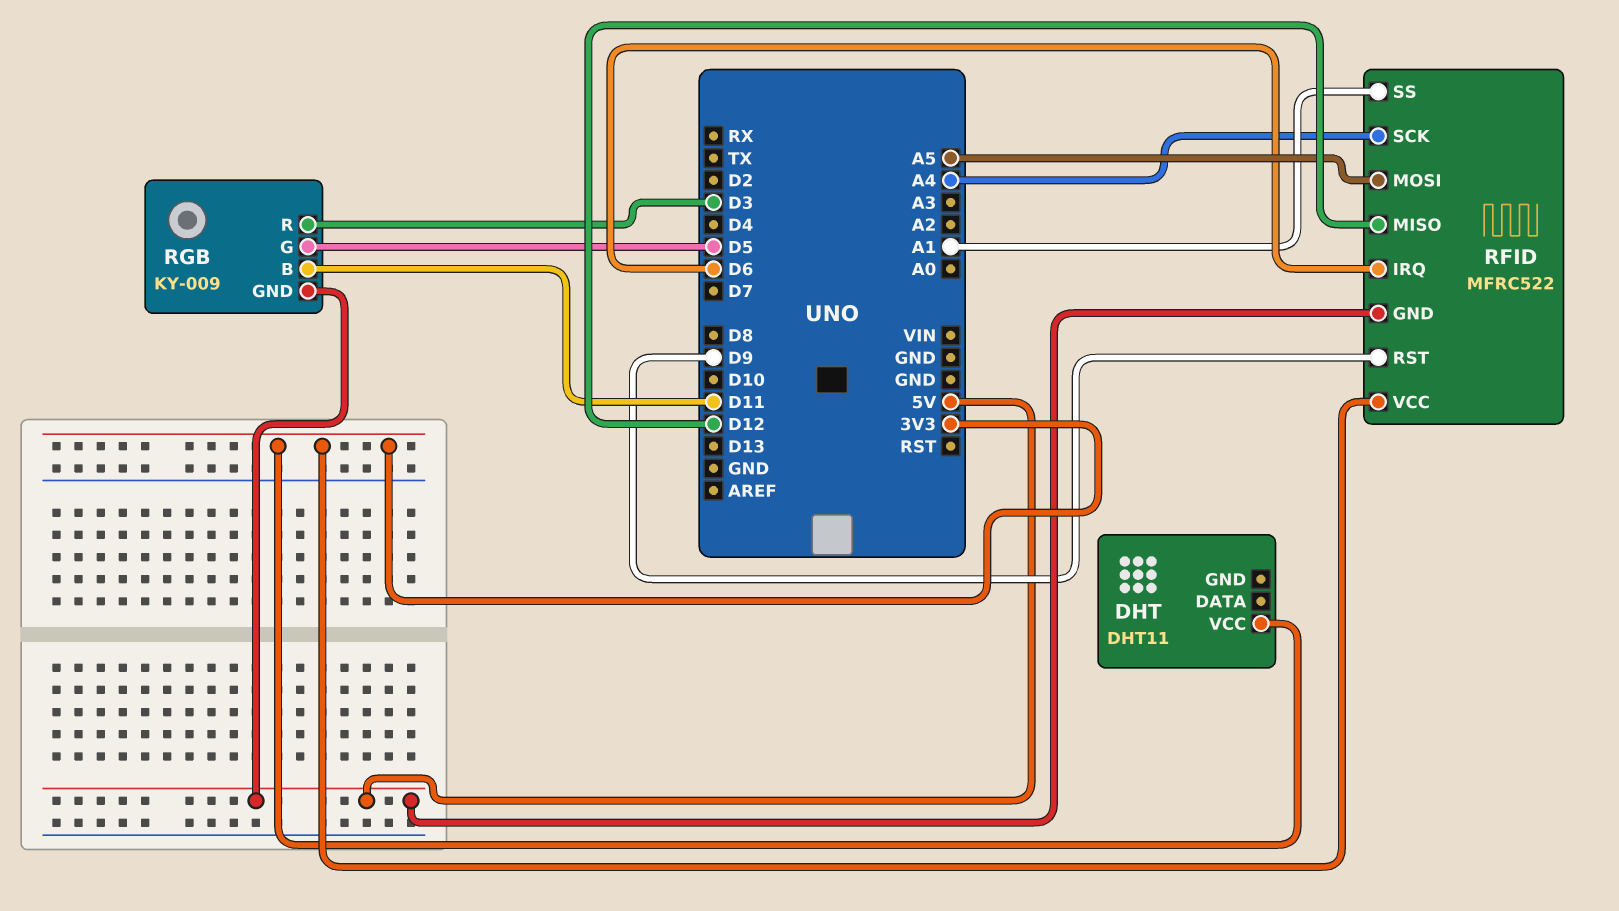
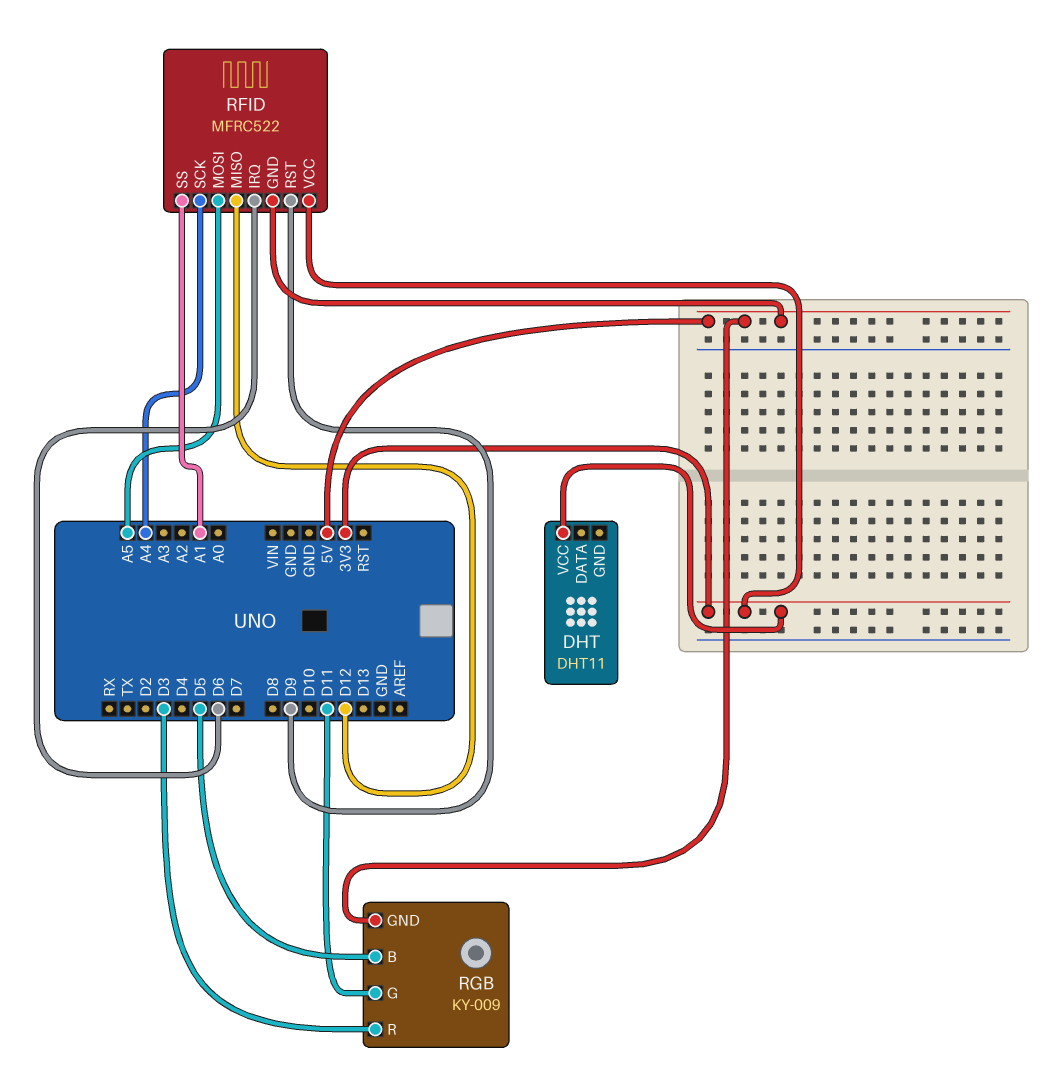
RGB pin B: D11 -> D5
RGB pin G: D5 -> D11

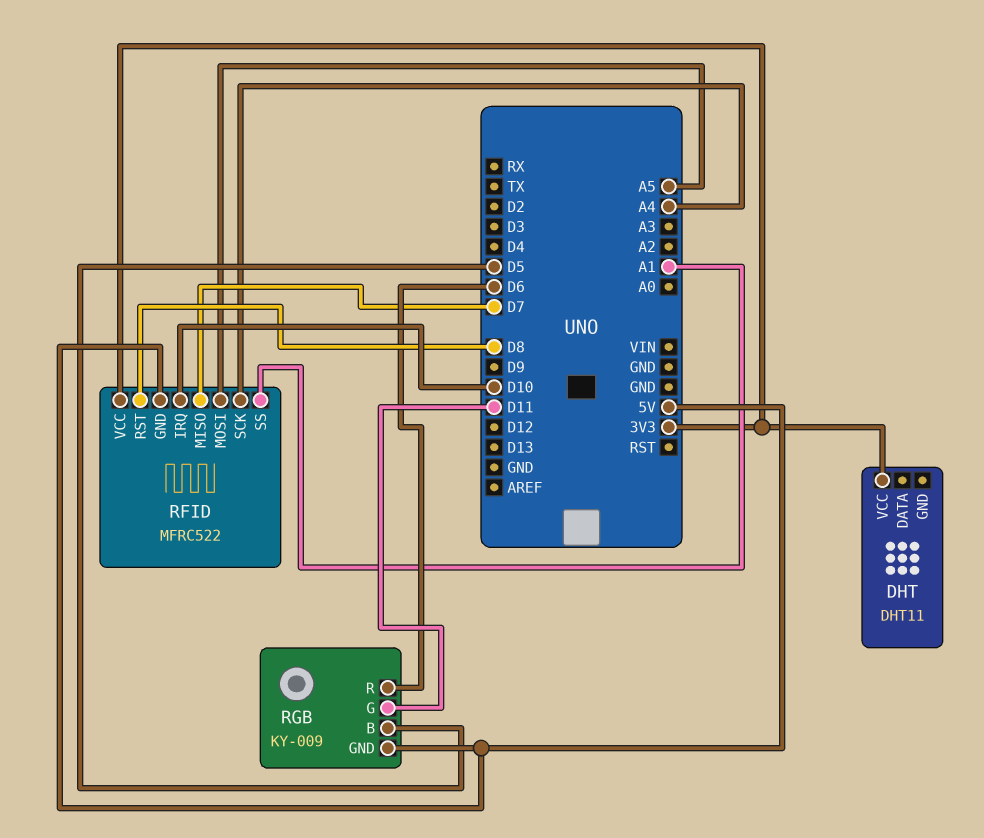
RFID pin IRQ: D6 -> D10
RFID pin MISO: D12 -> D7
RFID pin RST: D9 -> D8
RGB pin R: D3 -> D6

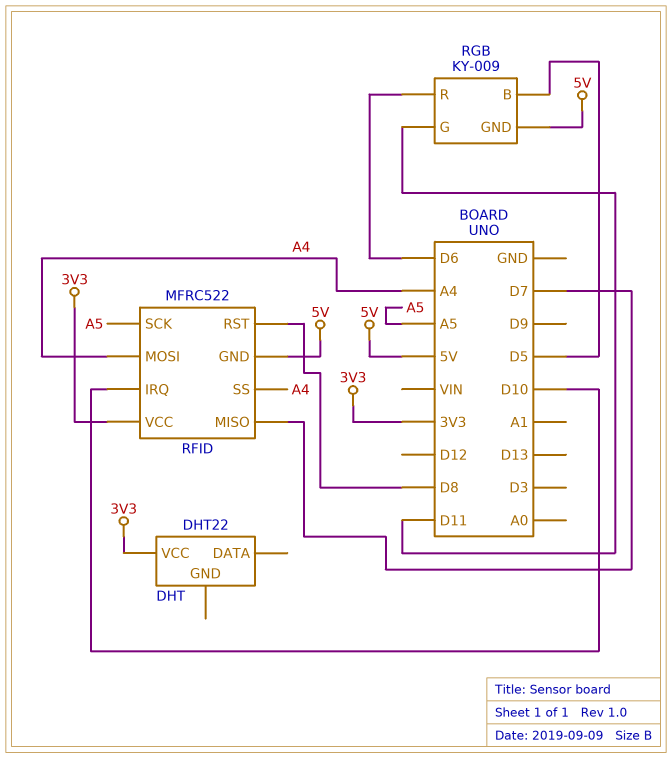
DHT: DHT11 -> DHT22
RFID pin MOSI: A5 -> A4
RFID pin SCK: A4 -> A5
RFID pin SS: A1 -> A4

